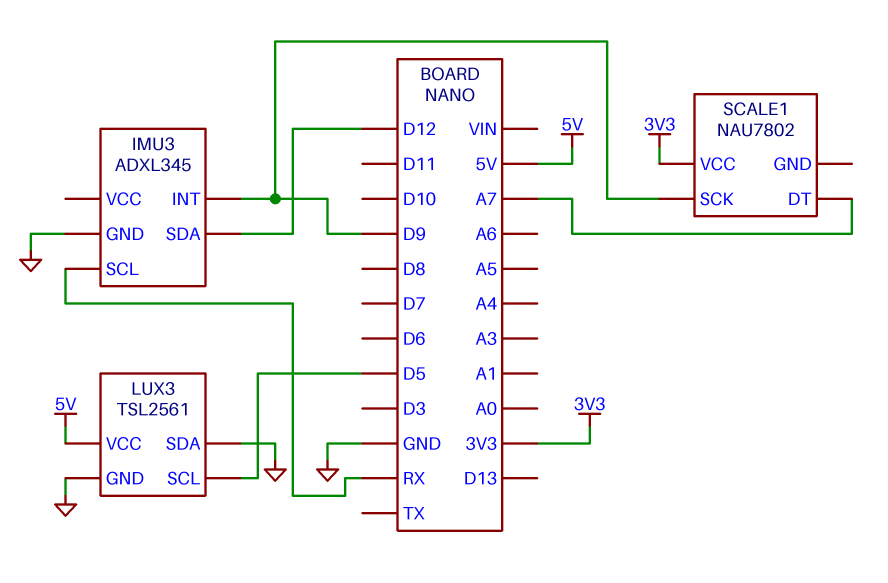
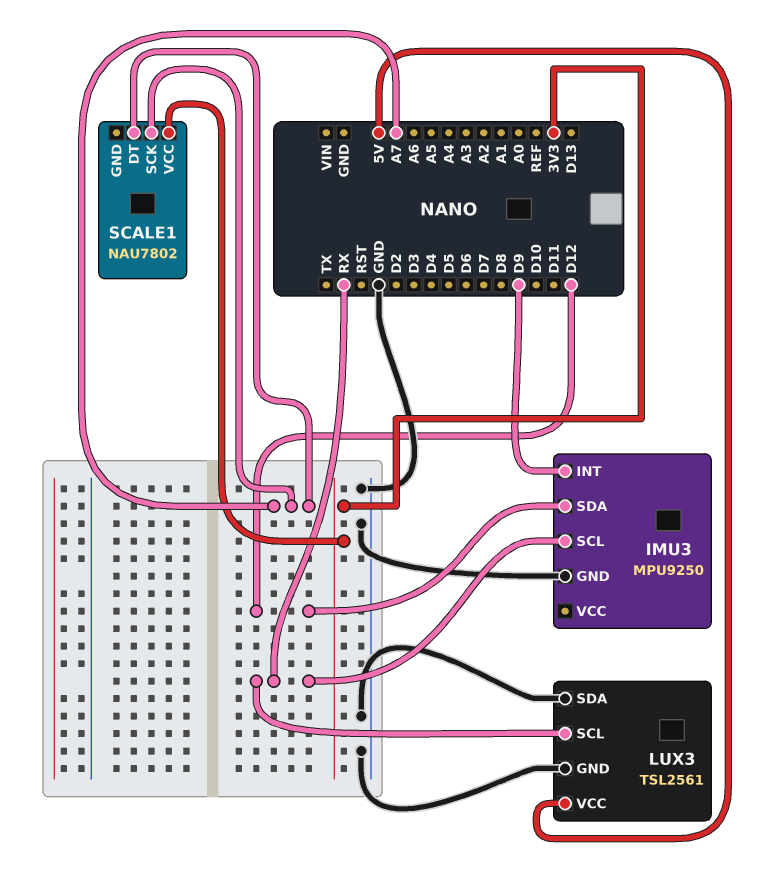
IMU3: ADXL345 -> MPU9250
LUX3 pin SCL: D5 -> RX
SCALE1 pin SCK: D9 -> A7

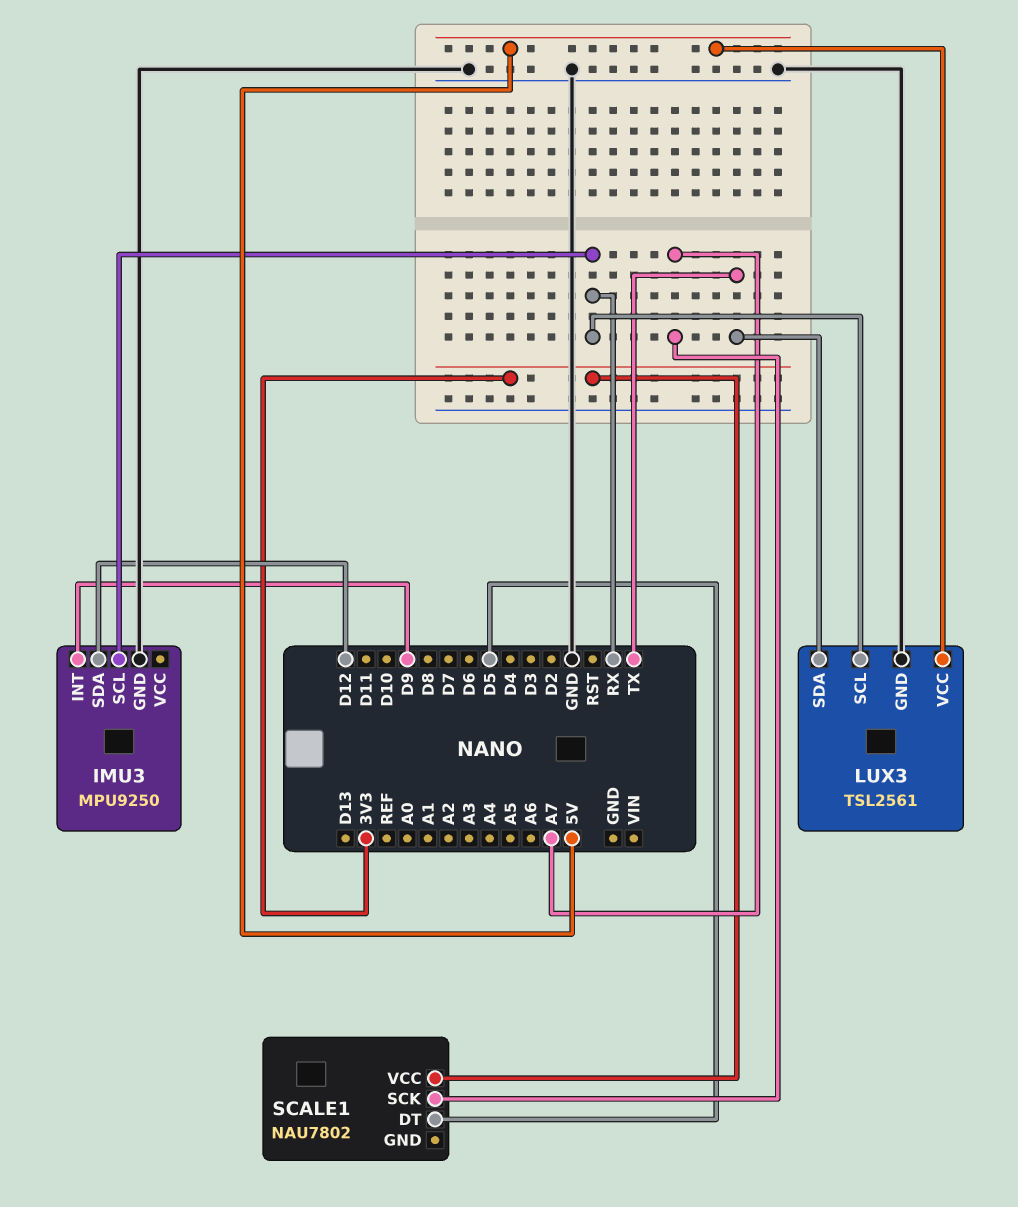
LUX3 pin SDA: GND -> TX
SCALE1 pin DT: A7 -> D5

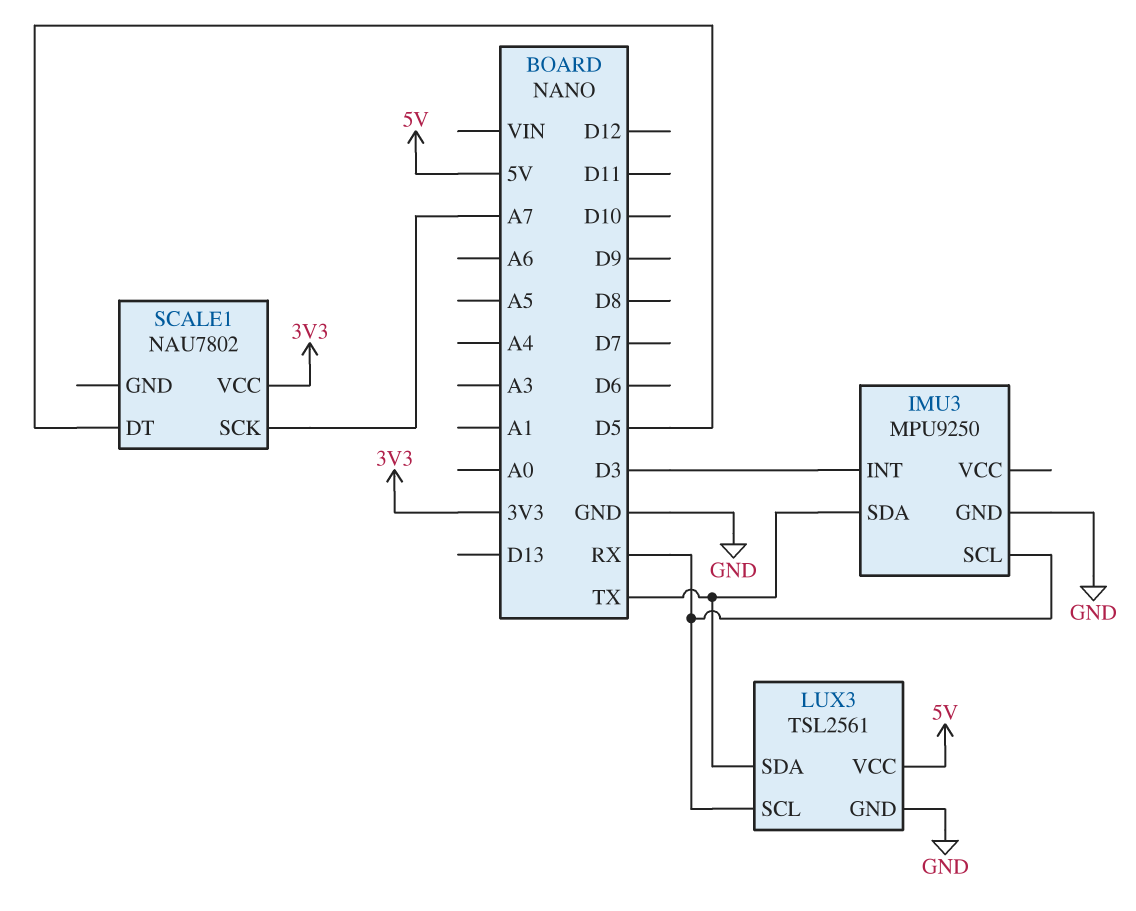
IMU3 pin INT: D9 -> D3
IMU3 pin SDA: D12 -> TX

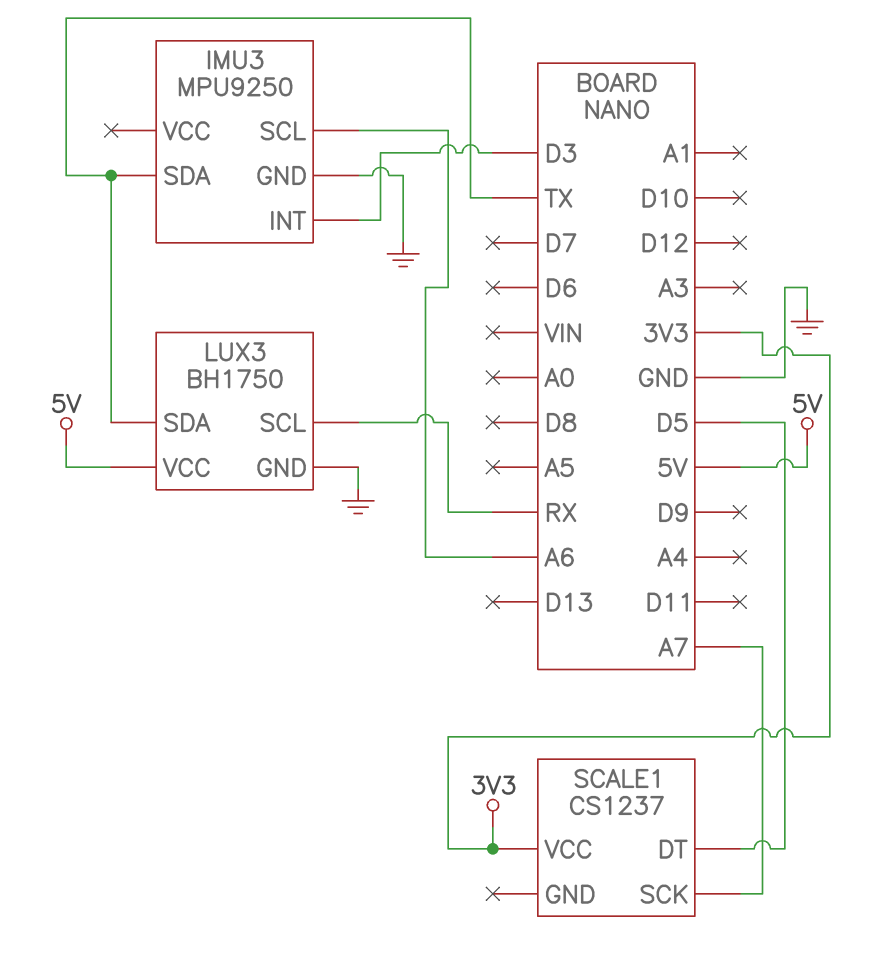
IMU3 pin SCL: RX -> A6
LUX3: TSL2561 -> BH1750
SCALE1: NAU7802 -> CS1237

